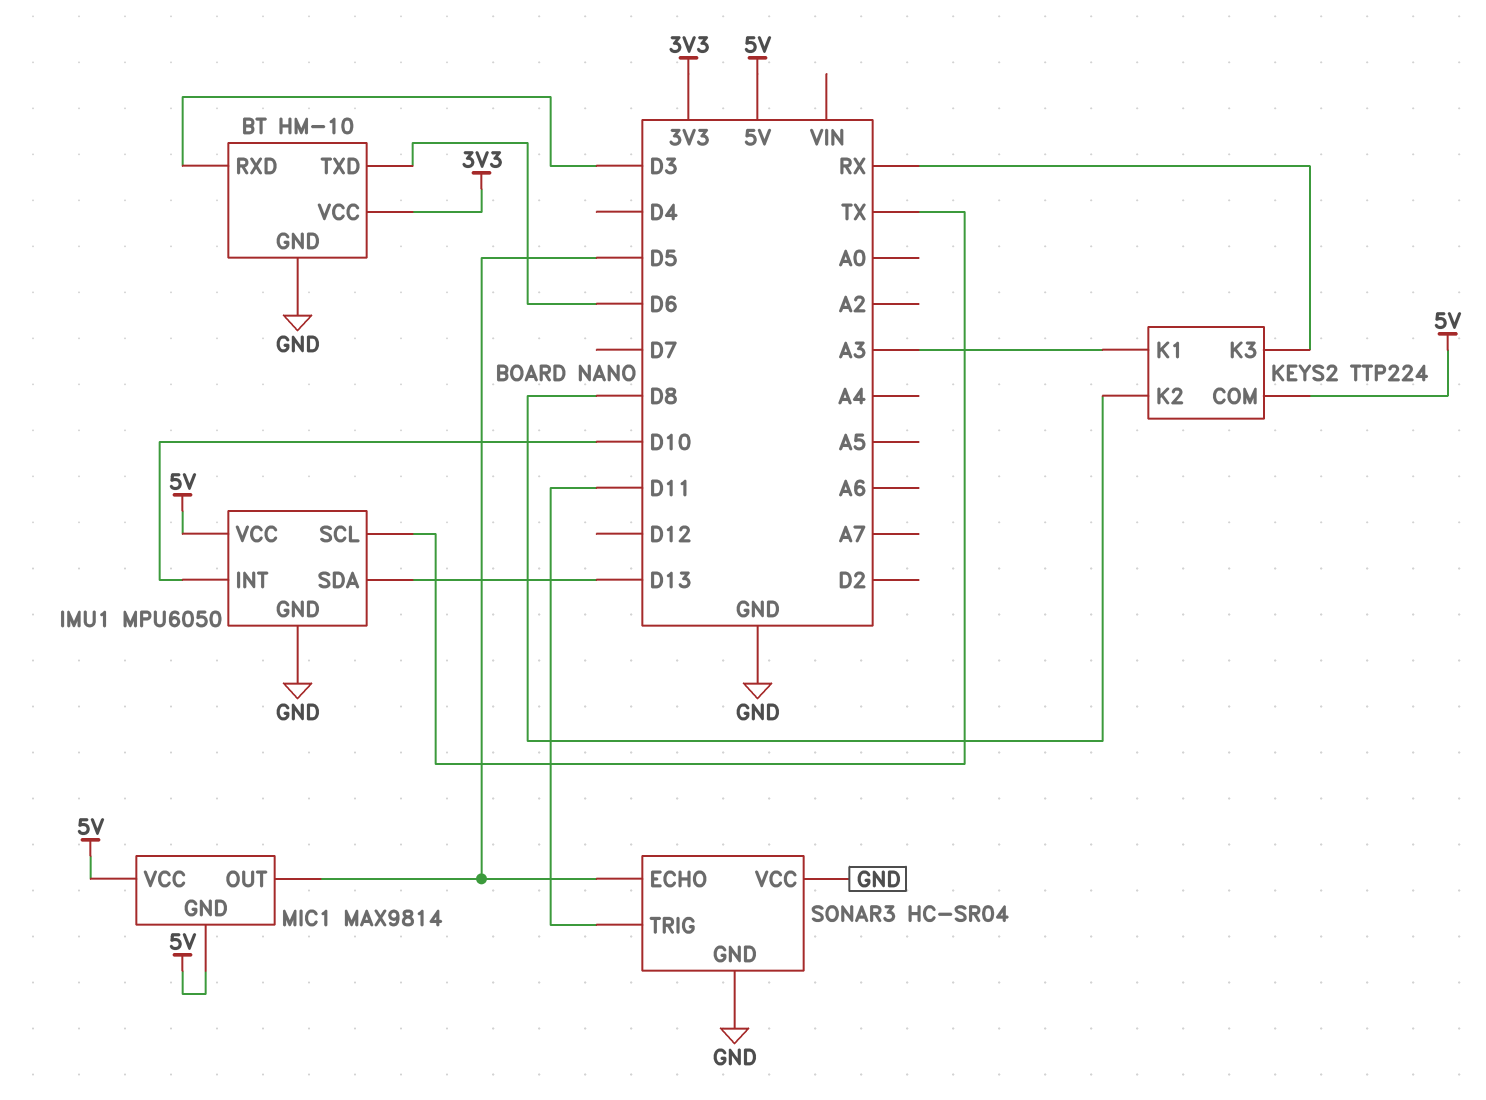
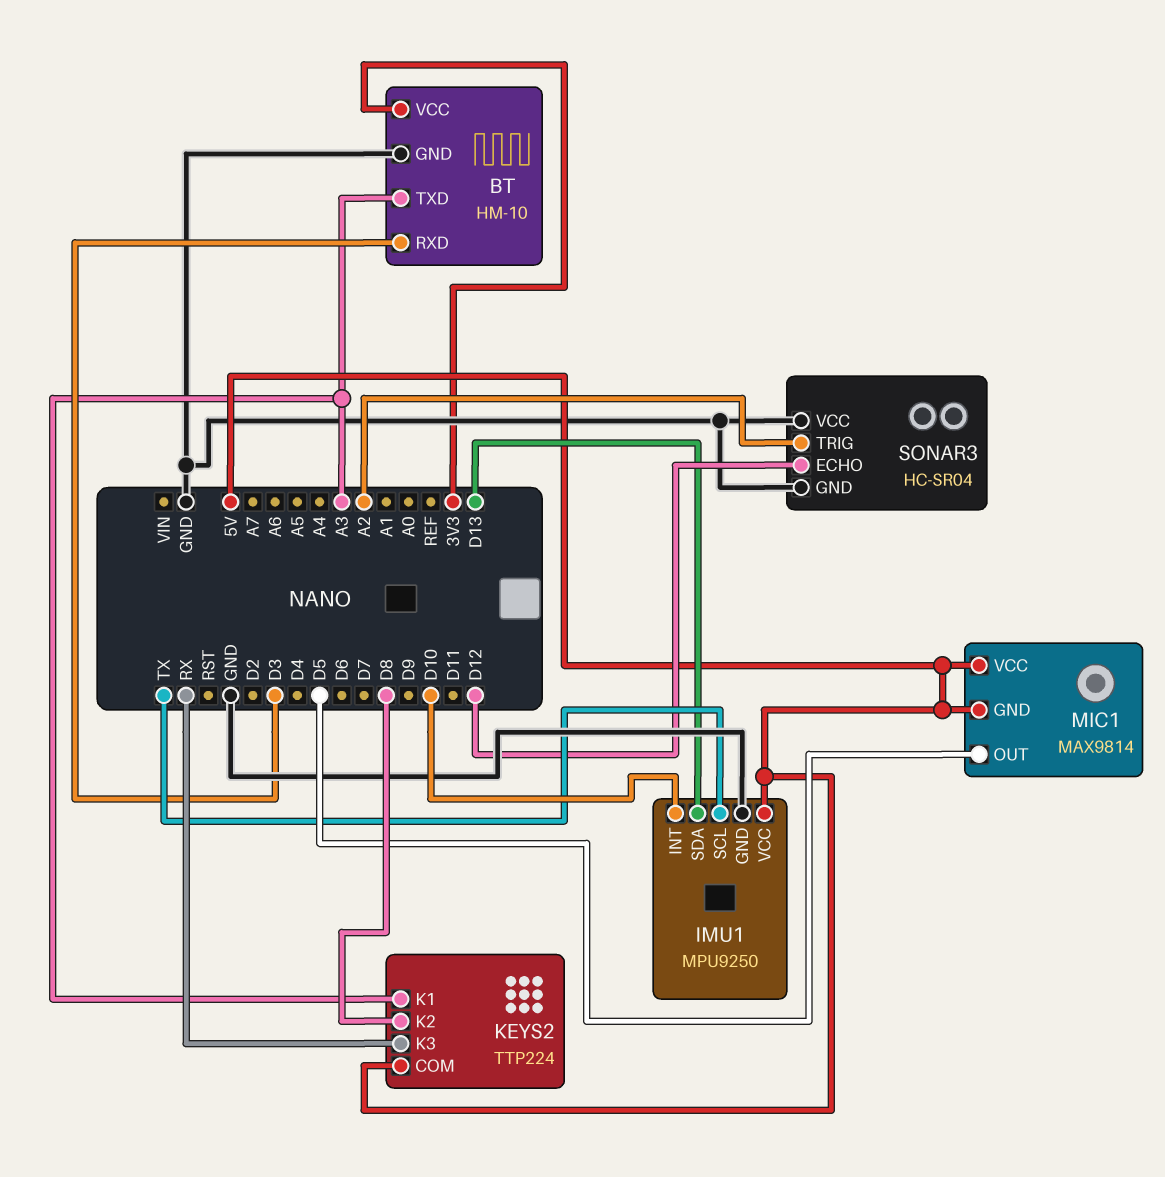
BT pin TXD: D6 -> A3
IMU1: MPU6050 -> MPU9250
SONAR3 pin ECHO: D5 -> D12
SONAR3 pin TRIG: D11 -> A2

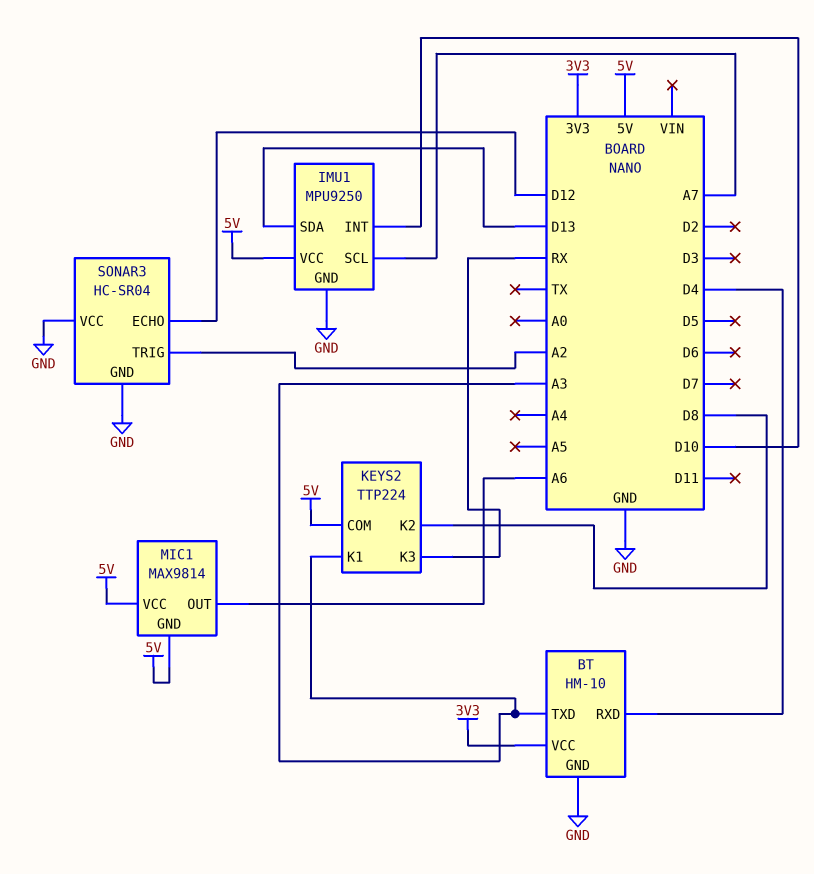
BT pin RXD: D3 -> D4
IMU1 pin SCL: TX -> A7
MIC1 pin OUT: D5 -> A6

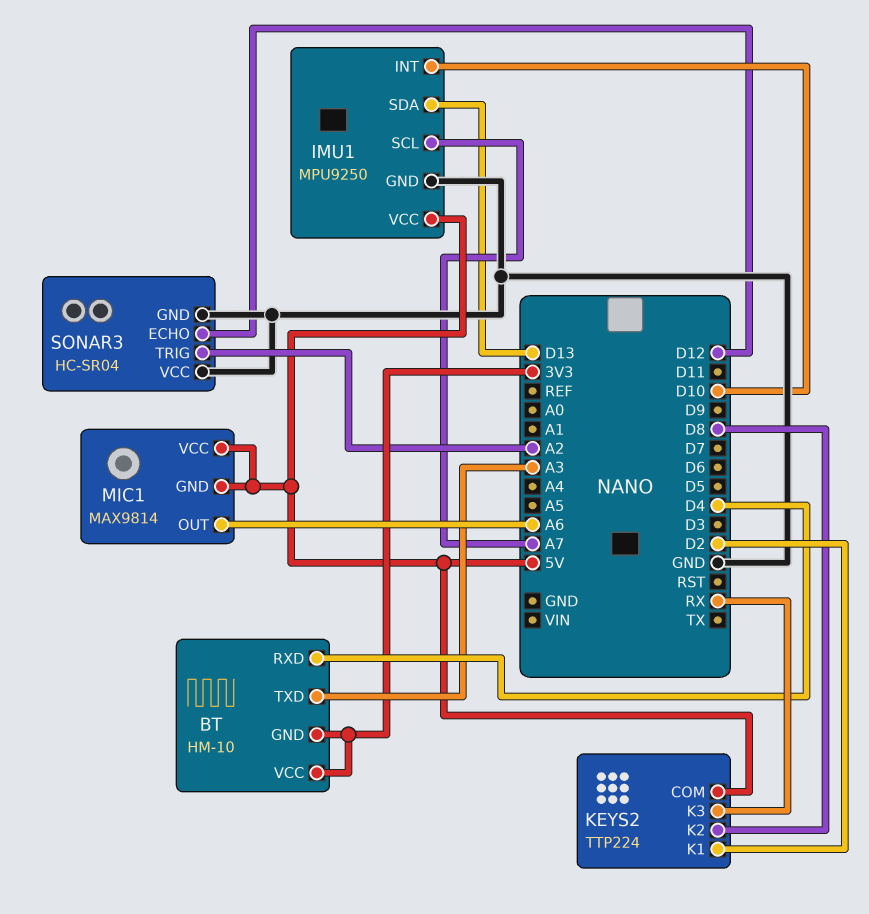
BT pin GND: GND -> 3V3
KEYS2 pin K1: A3 -> D2

